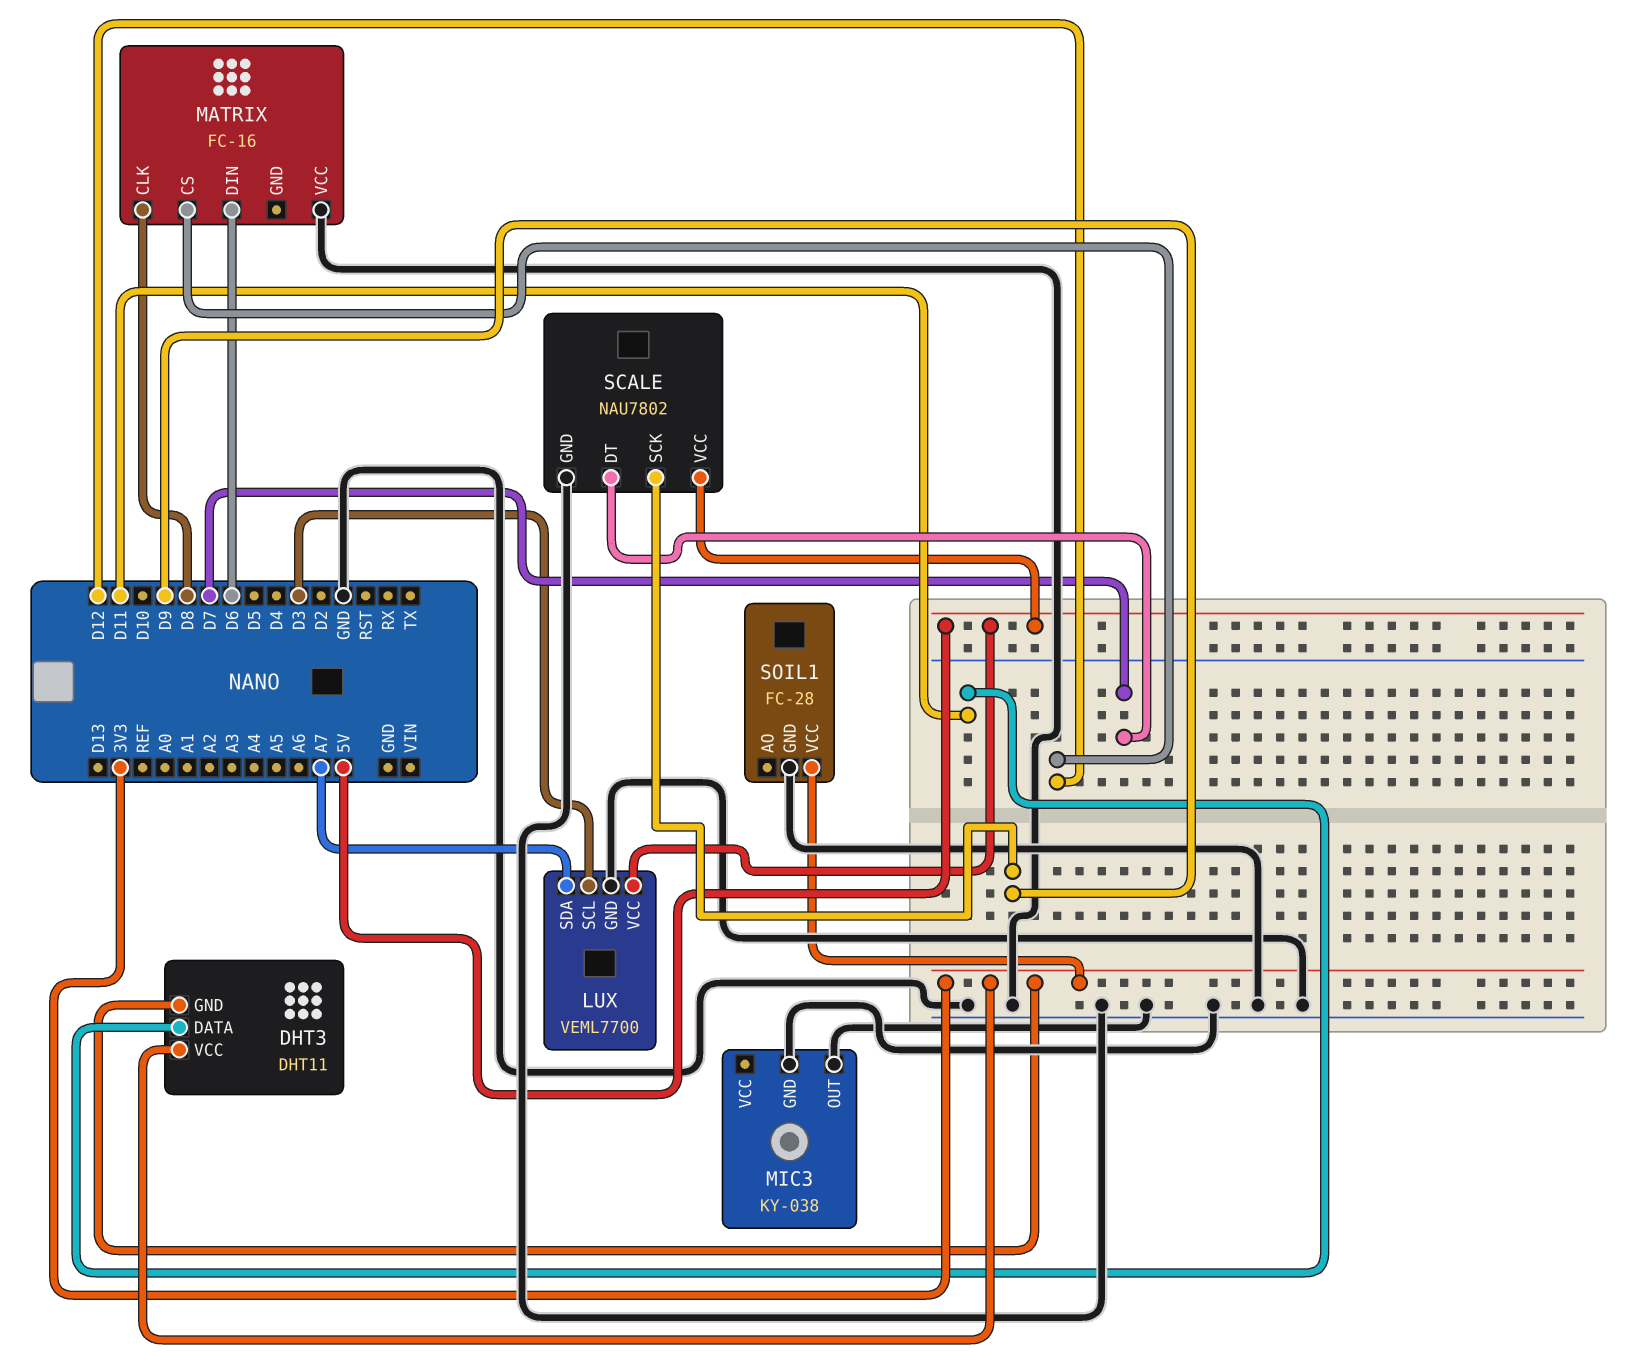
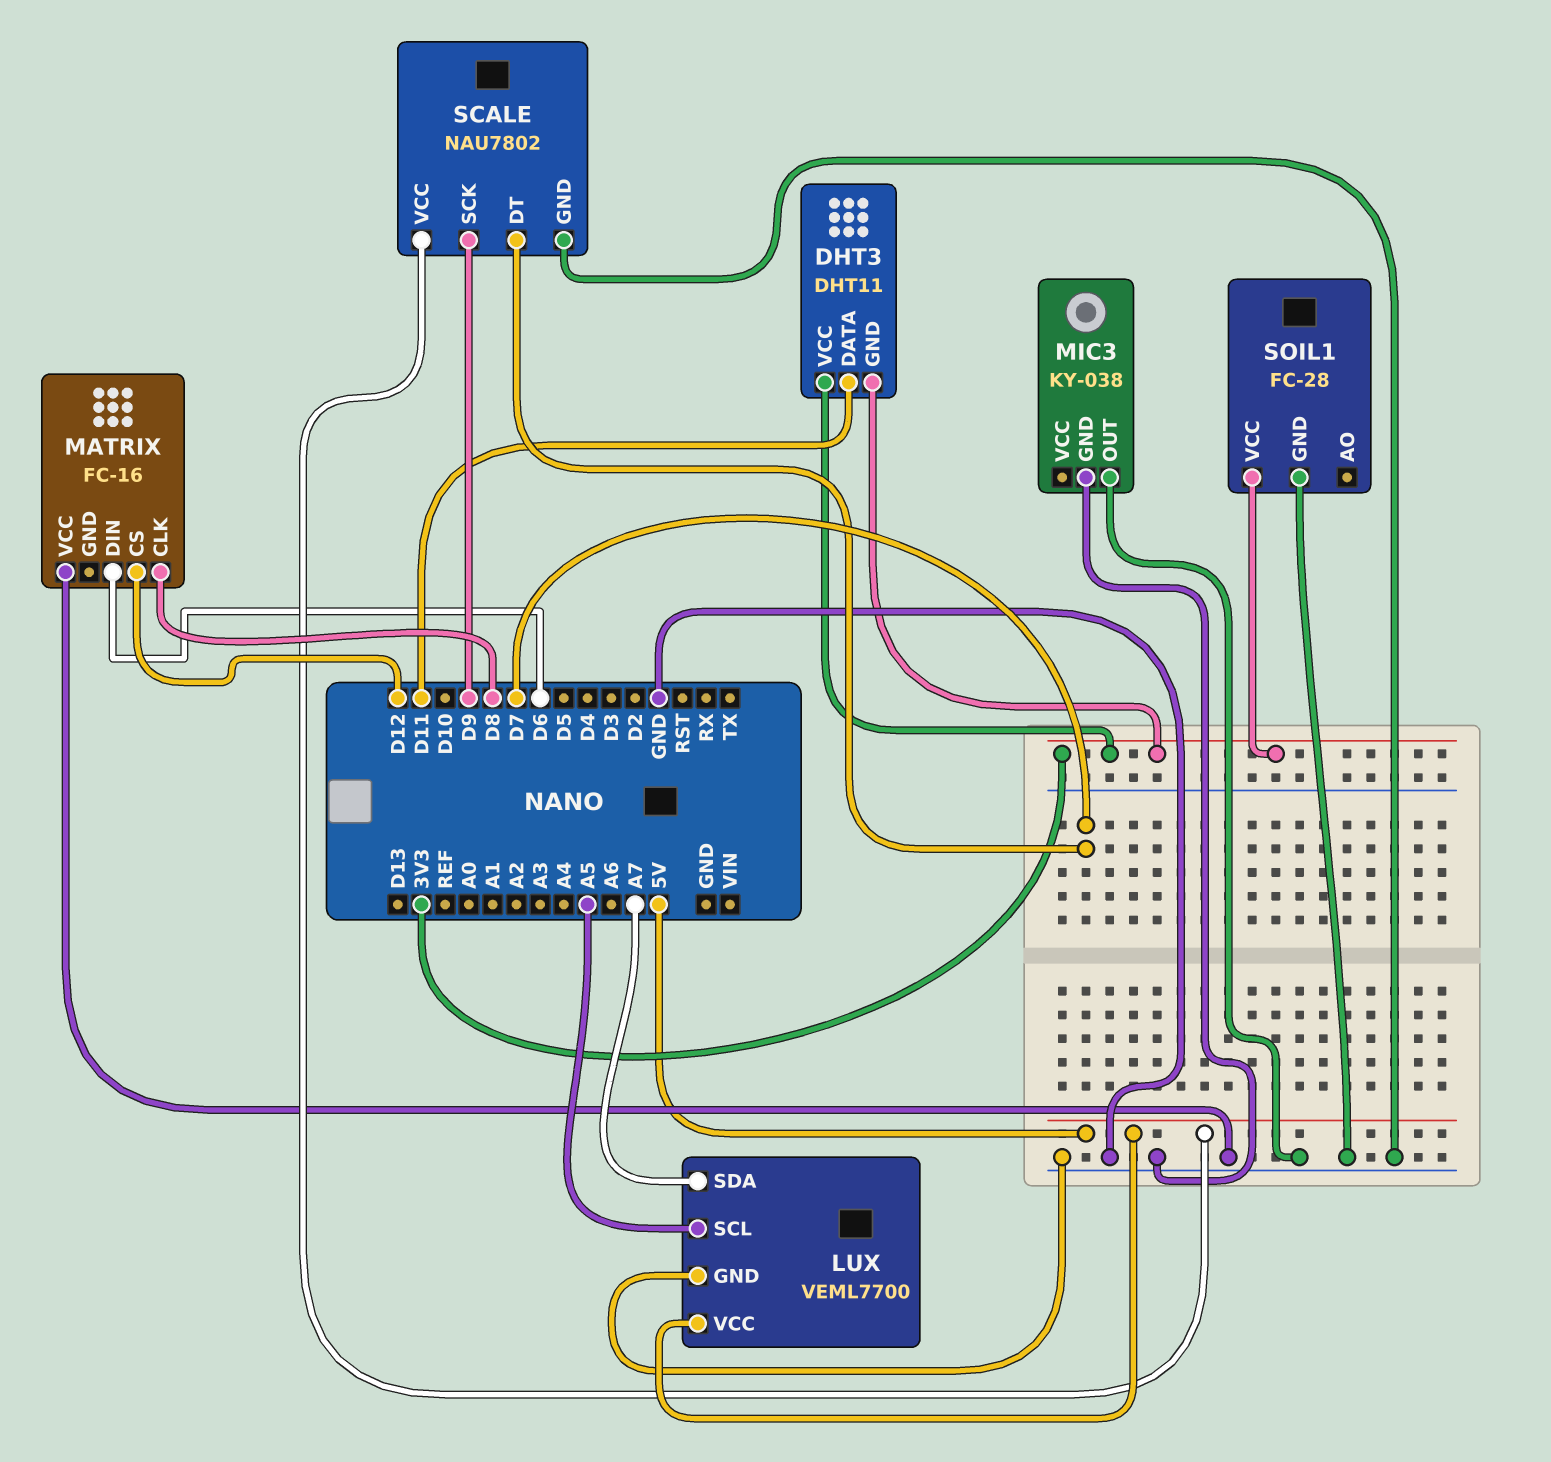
LUX pin SCL: D3 -> A5

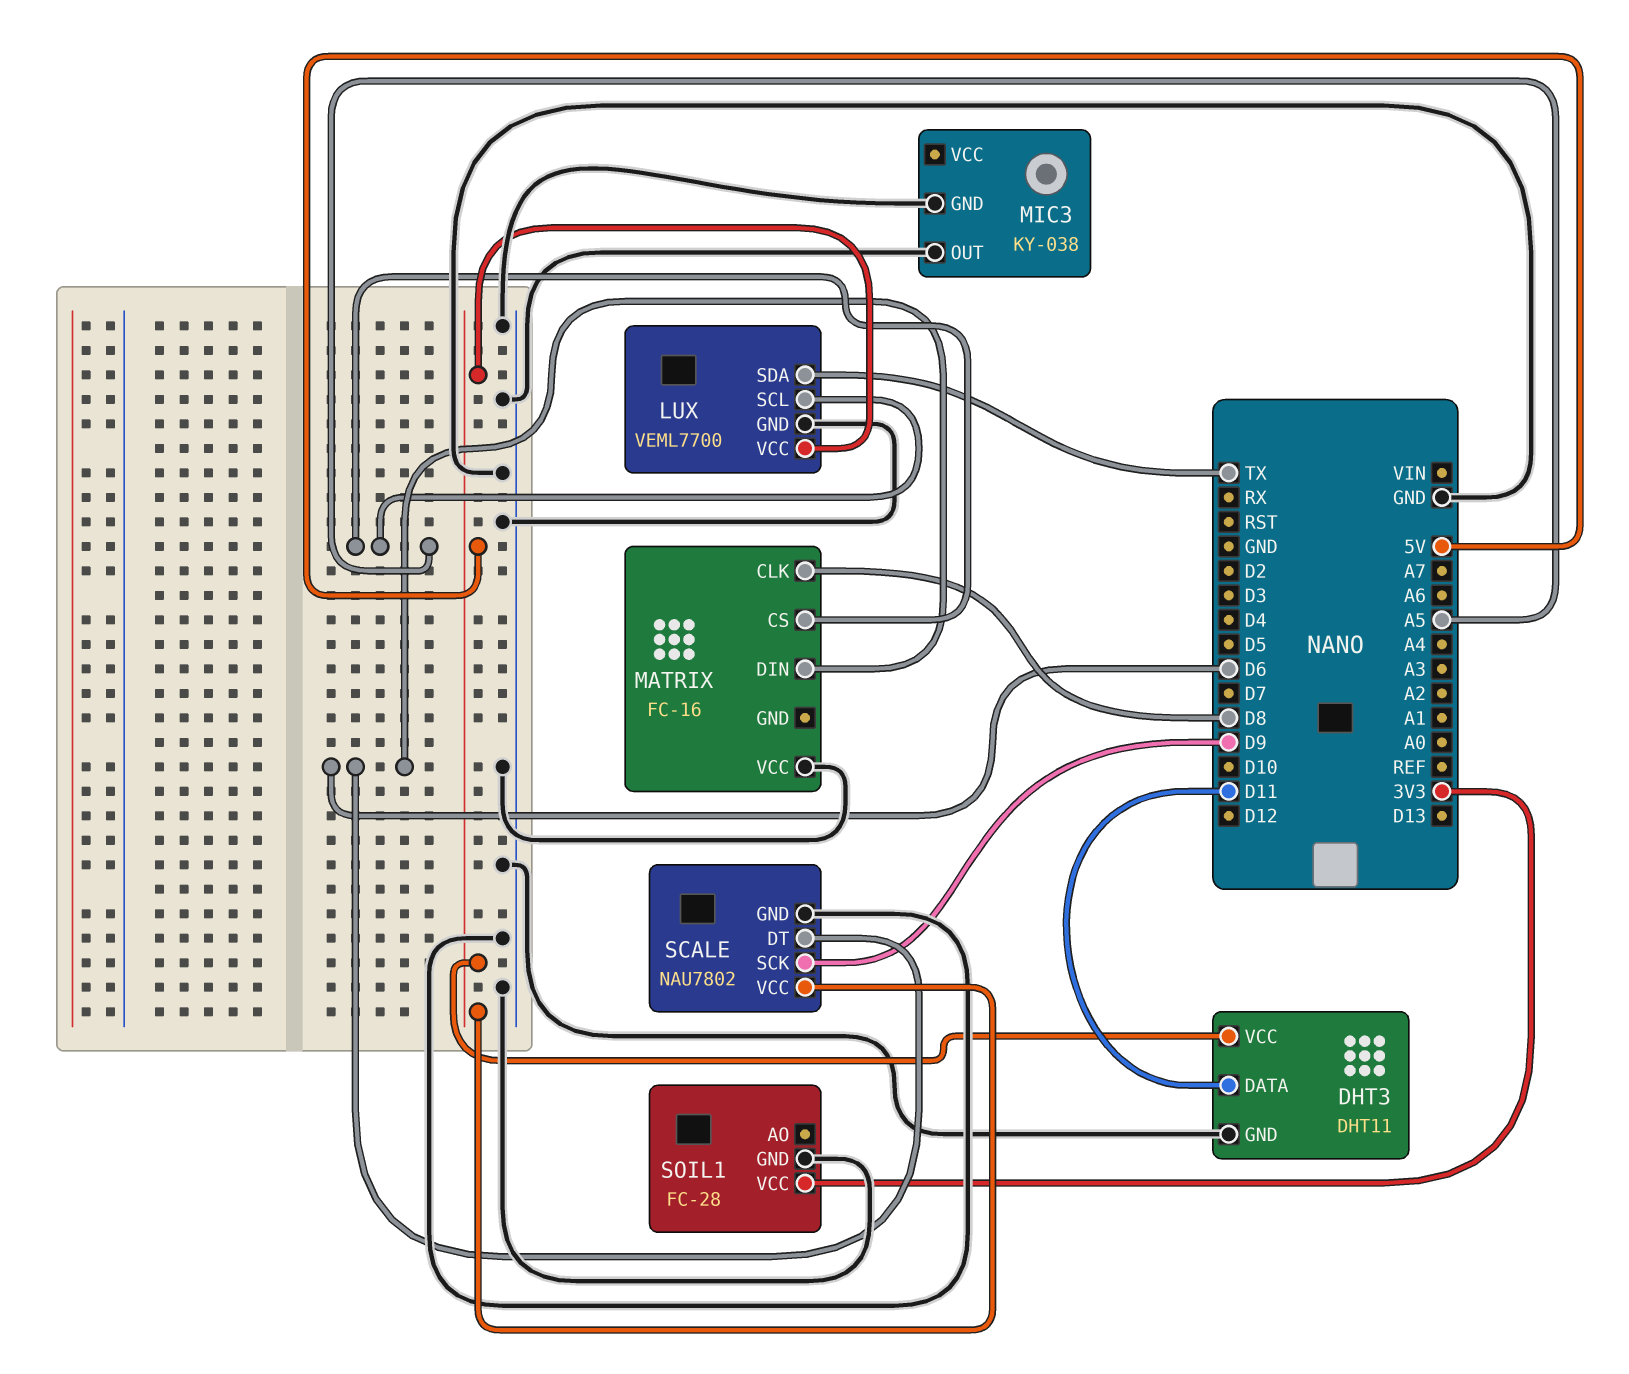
DHT3 pin GND: 3V3 -> GND
DHT3 pin VCC: 3V3 -> 5V
LUX pin SDA: A7 -> TX
MATRIX pin CS: D12 -> A5
SCALE pin DT: D7 -> D6

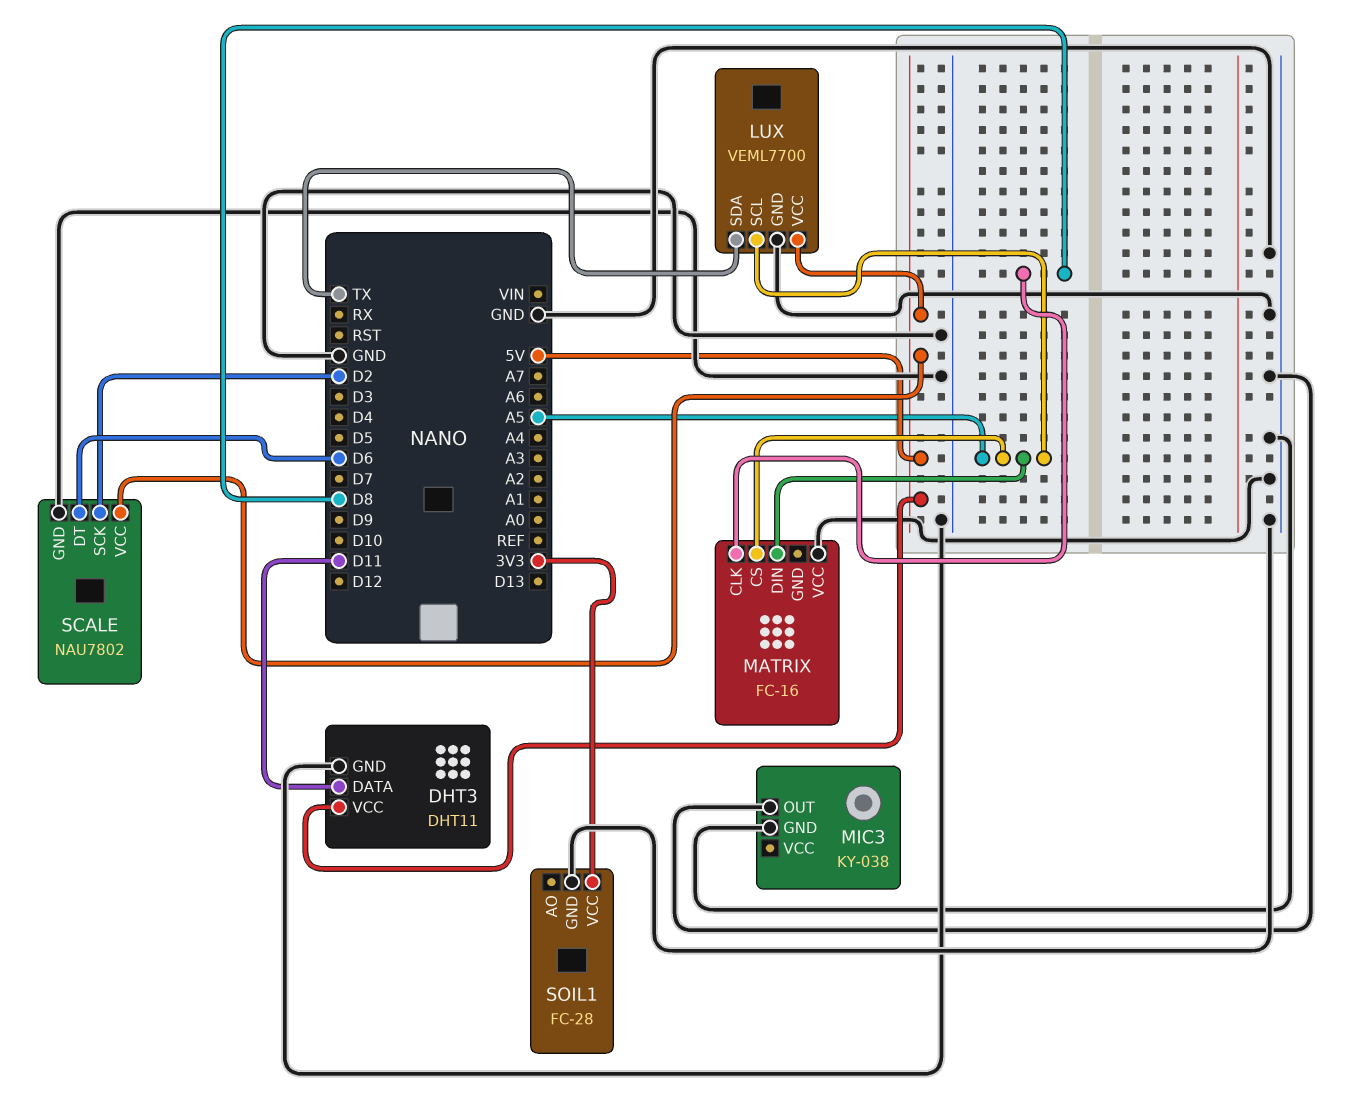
MATRIX pin DIN: D6 -> A5
SCALE pin SCK: D9 -> D2

